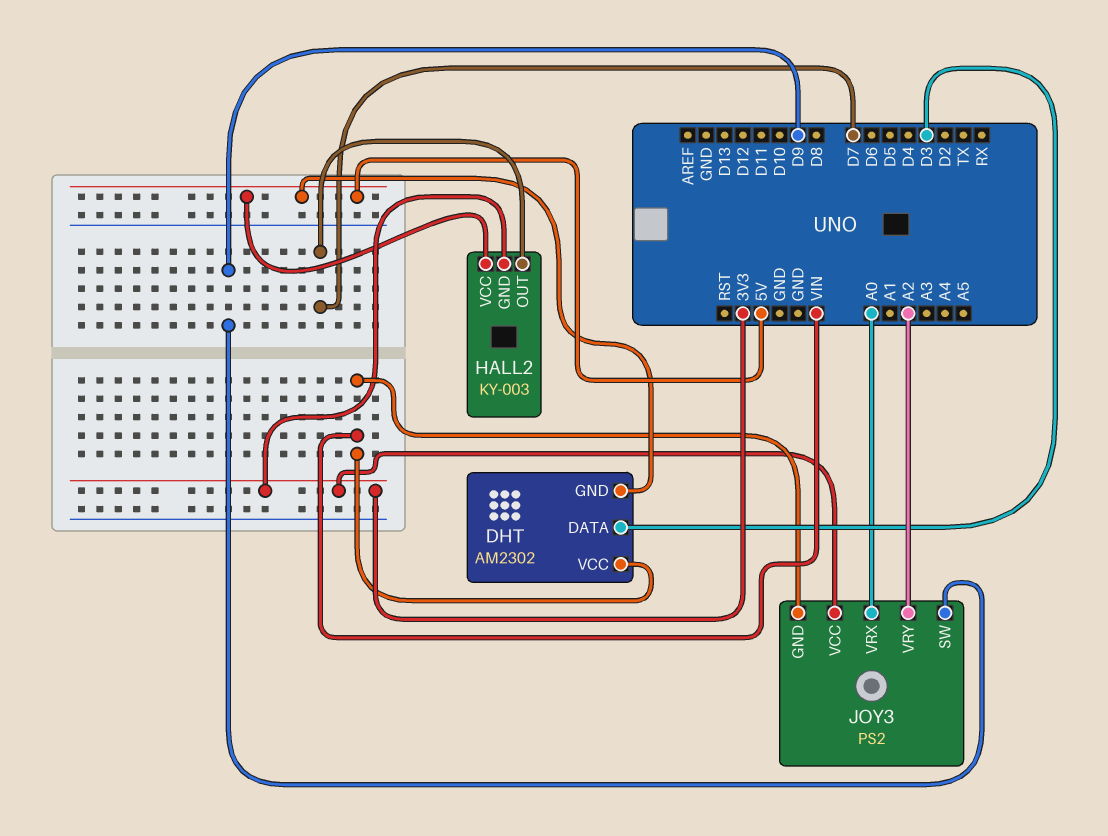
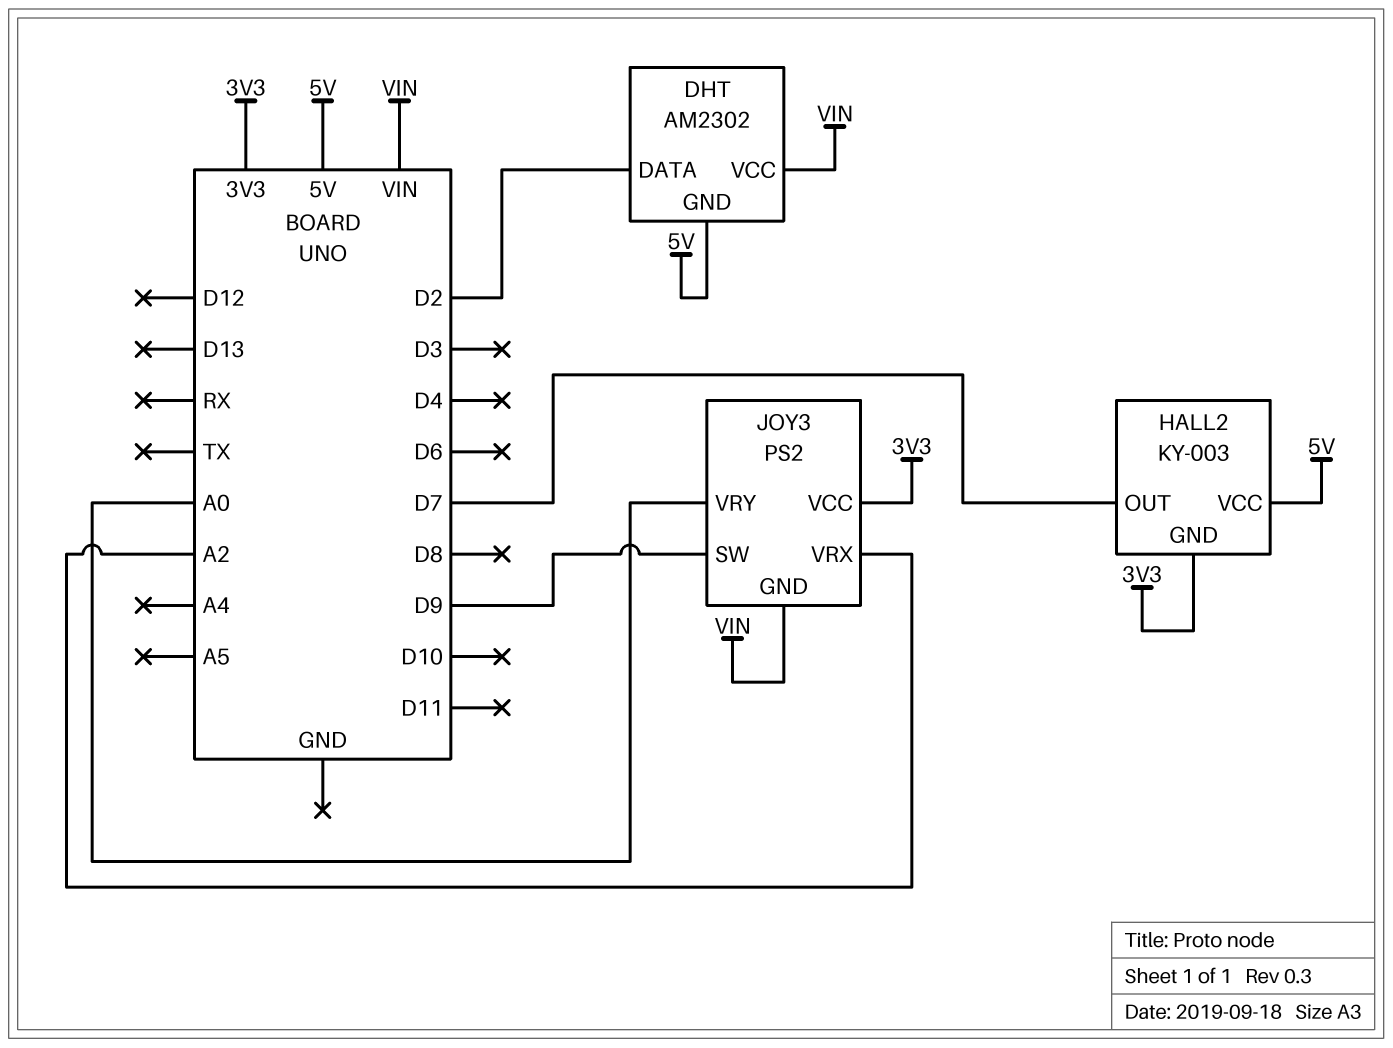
DHT pin DATA: D3 -> D2
JOY3 pin VRX: A0 -> A2
JOY3 pin VRY: A2 -> A0

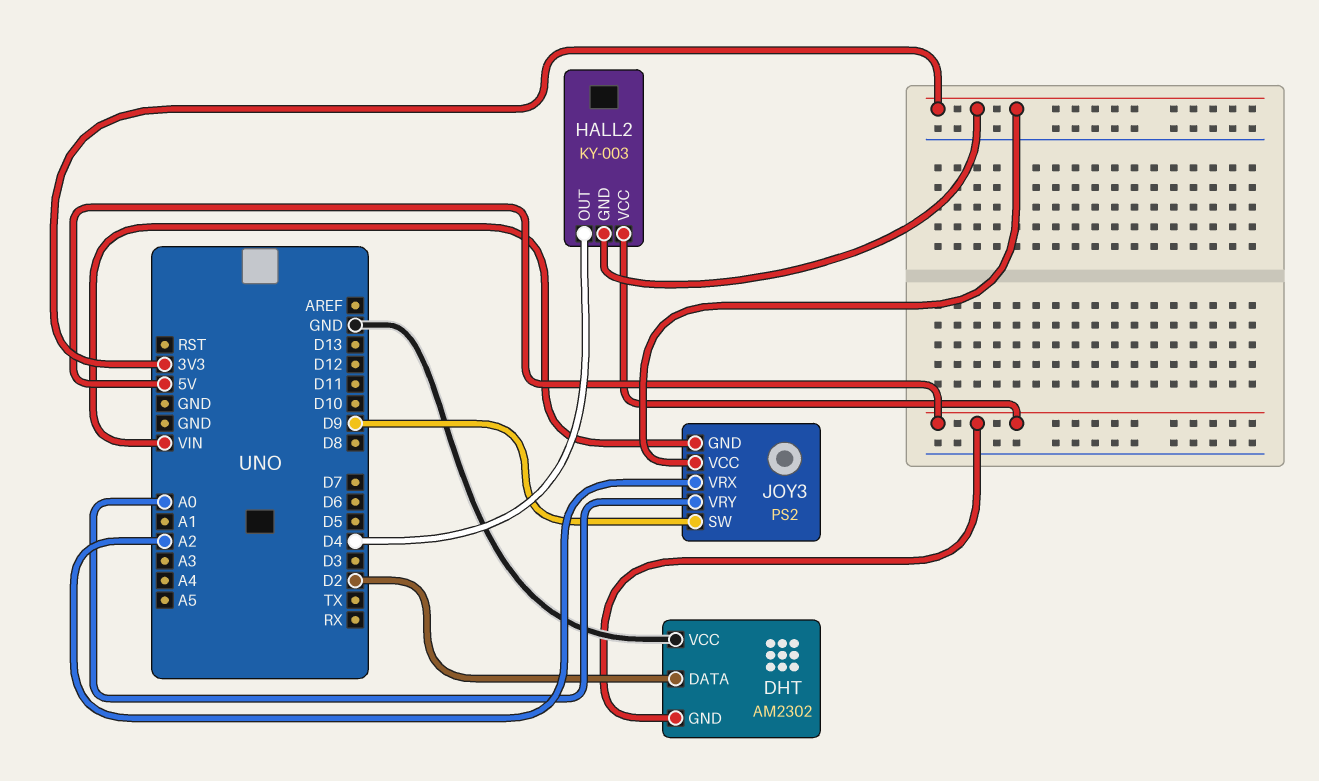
DHT pin VCC: VIN -> GND
HALL2 pin OUT: D7 -> D4

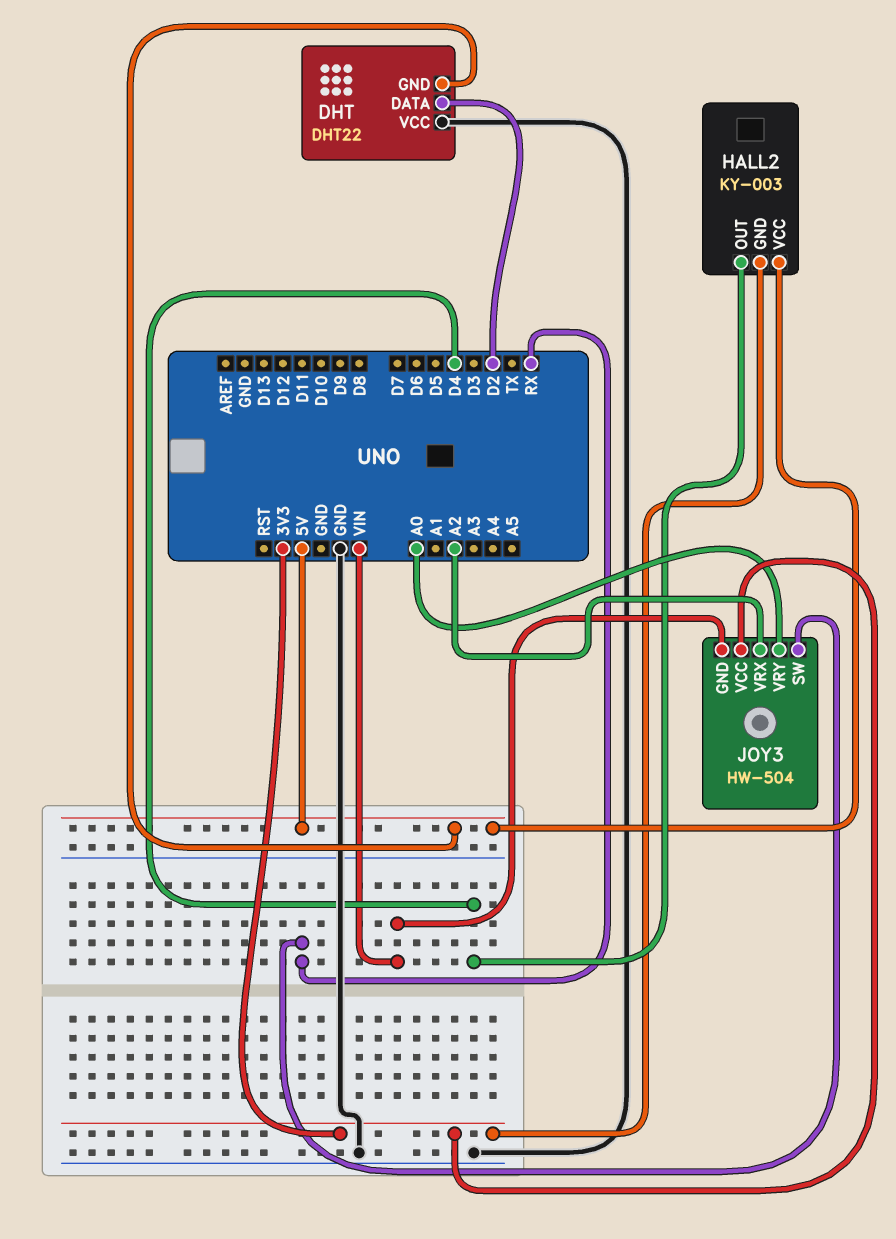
DHT: AM2302 -> DHT22
JOY3: PS2 -> HW-504
JOY3 pin SW: D9 -> RX

